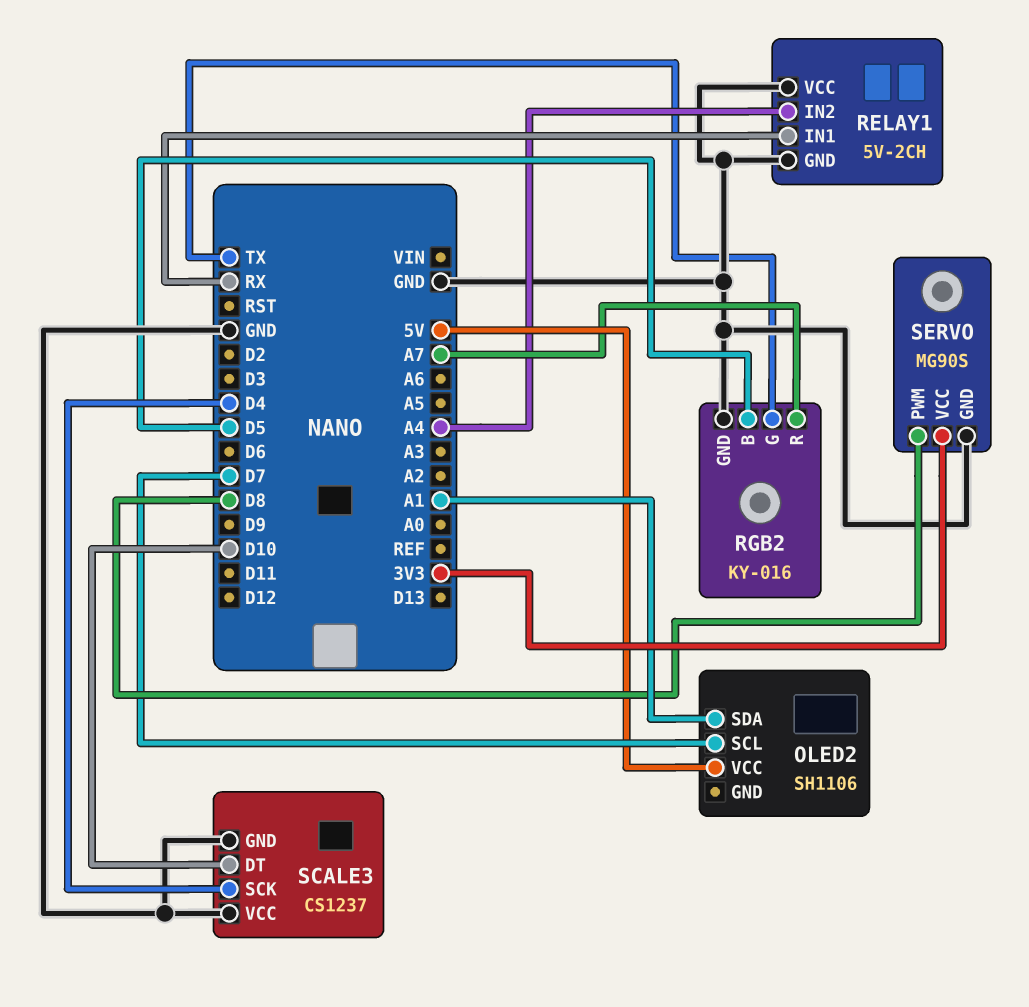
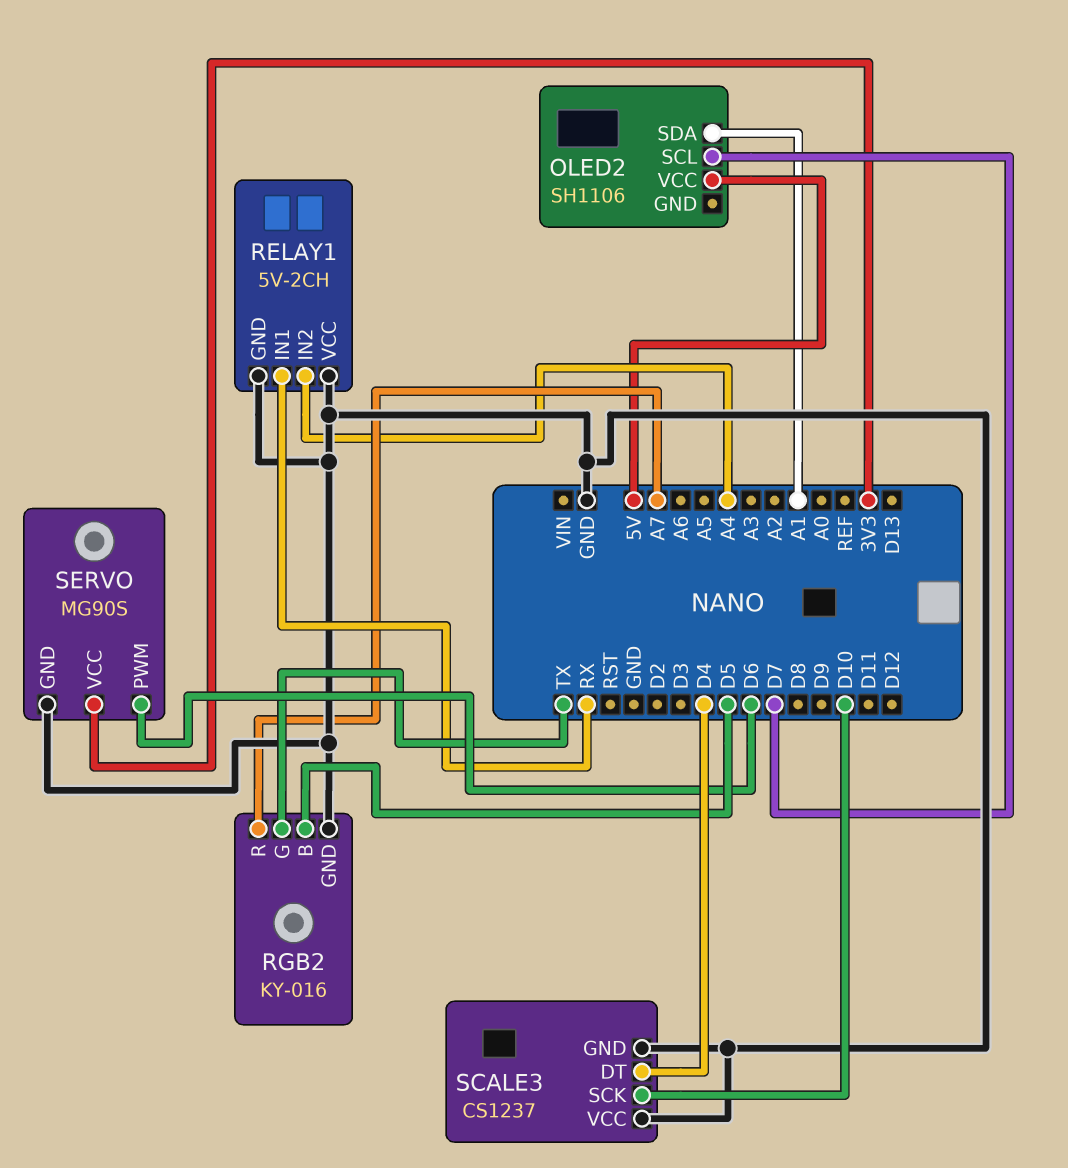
SCALE3 pin DT: D10 -> D4
SCALE3 pin SCK: D4 -> D10
SERVO pin PWM: D8 -> D6

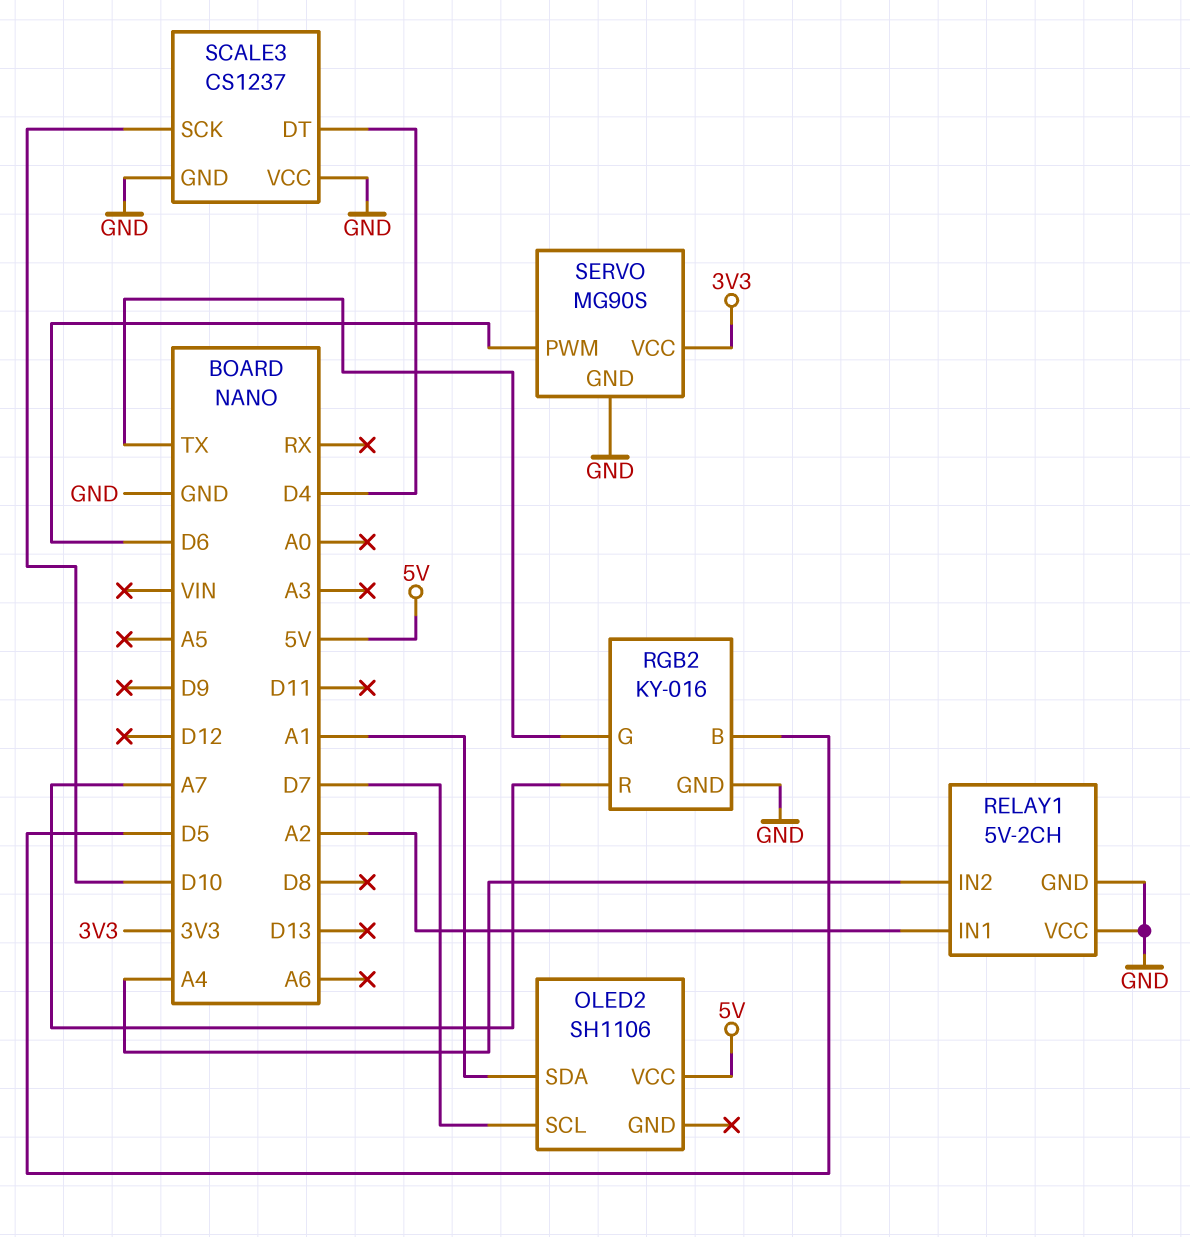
RELAY1 pin IN1: RX -> A2

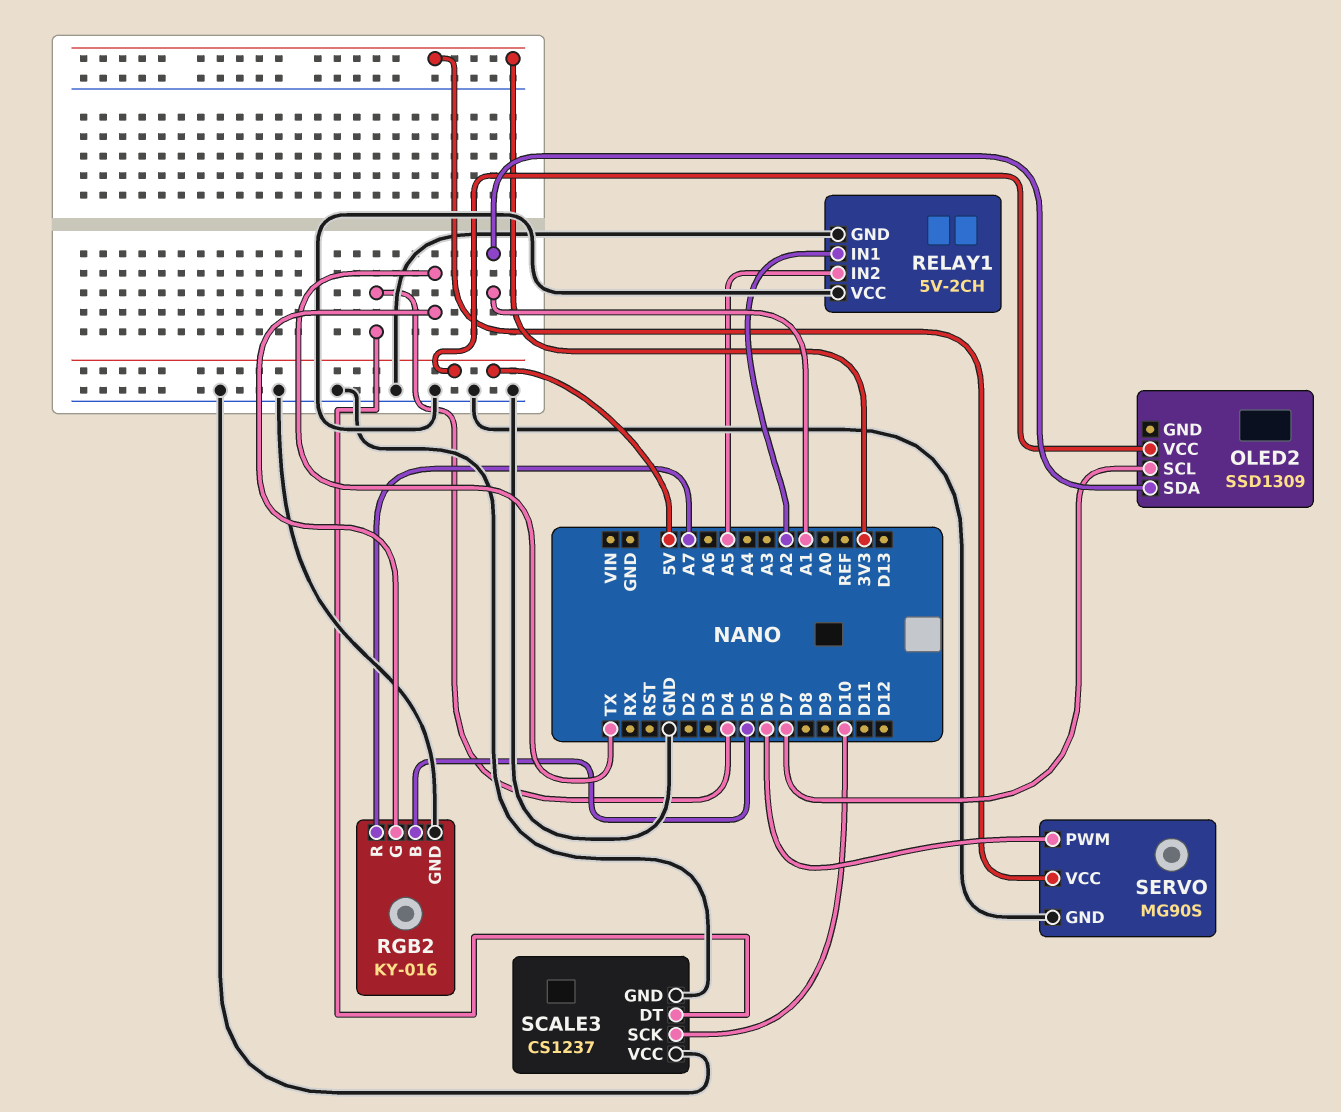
OLED2: SH1106 -> SSD1309
RELAY1 pin IN2: A4 -> A5

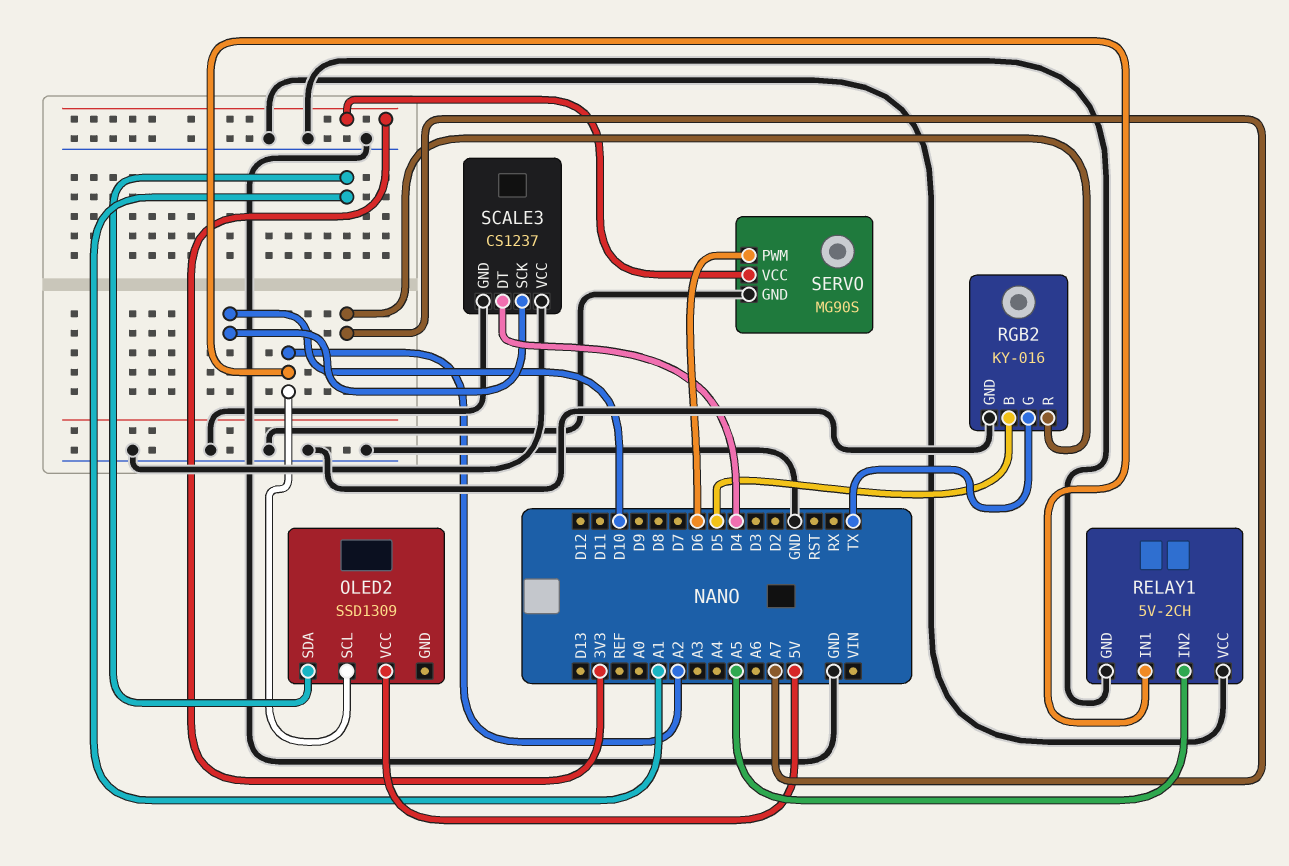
OLED2 pin SCL: D7 -> A2

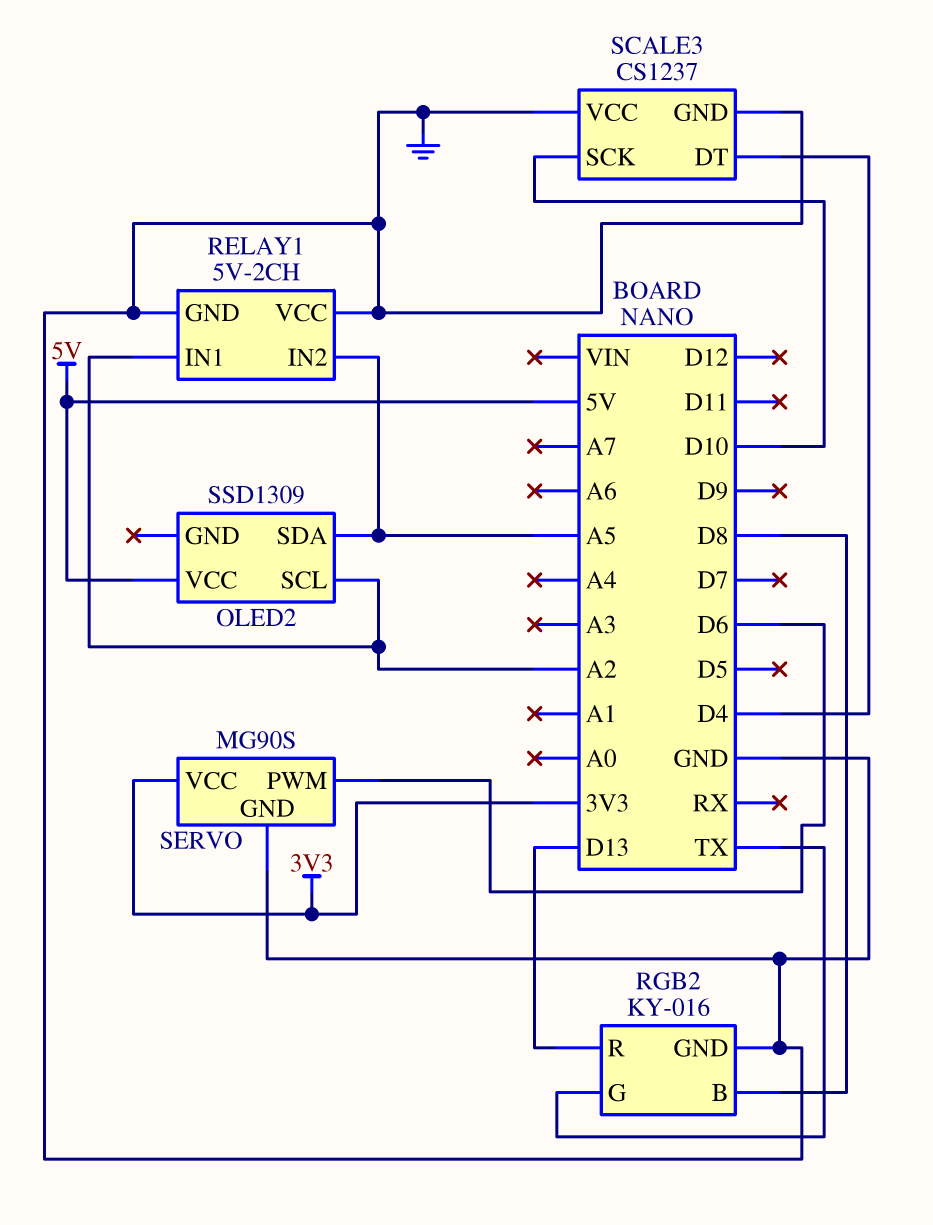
OLED2 pin SDA: A1 -> A5
RGB2 pin B: D5 -> D8
RGB2 pin R: A7 -> D13

